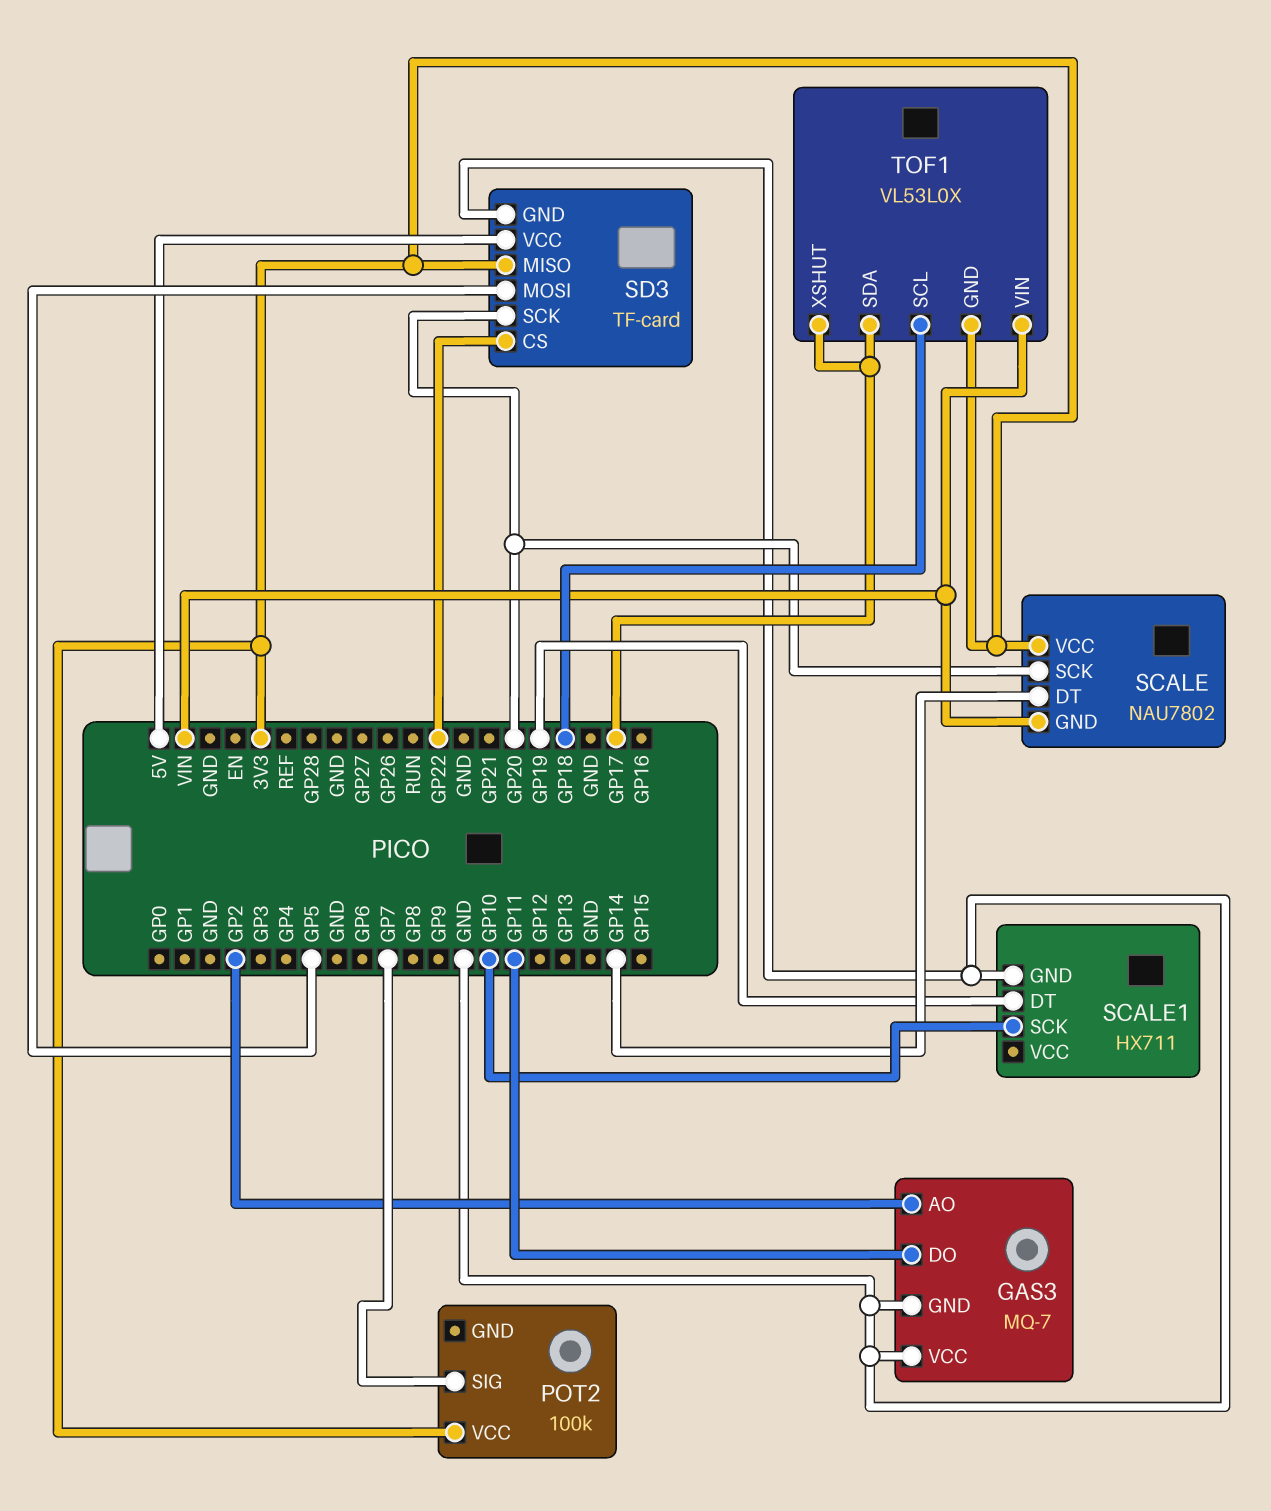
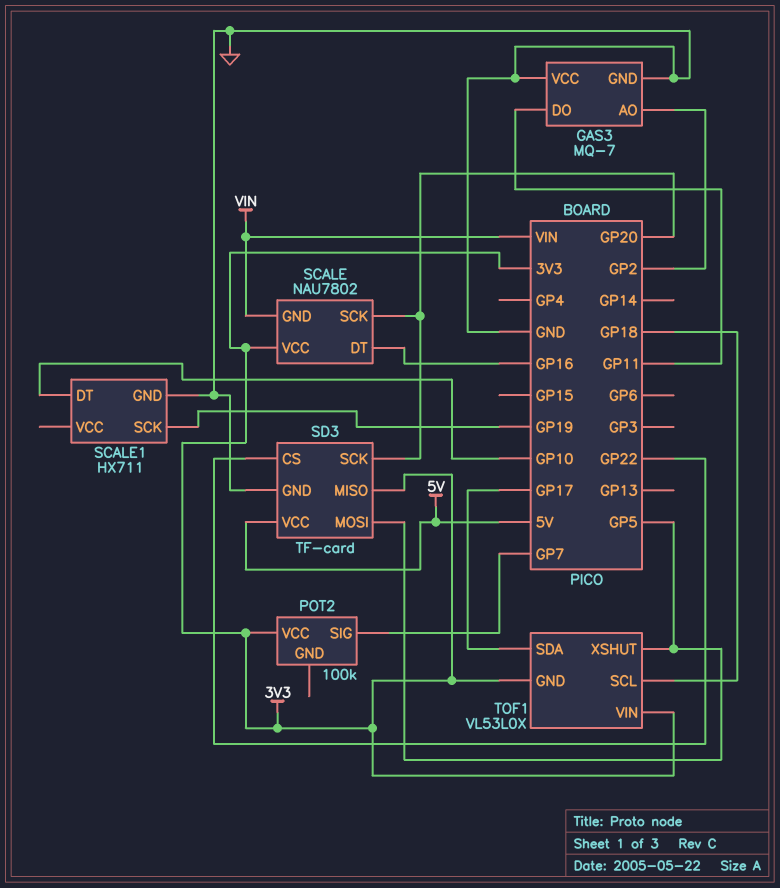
SCALE pin DT: GP14 -> GP16
SCALE1 pin DT: GP19 -> GP10
SCALE1 pin SCK: GP10 -> GP19
TOF1 pin VIN: VIN -> 3V3
TOF1 pin XSHUT: GP17 -> GP5

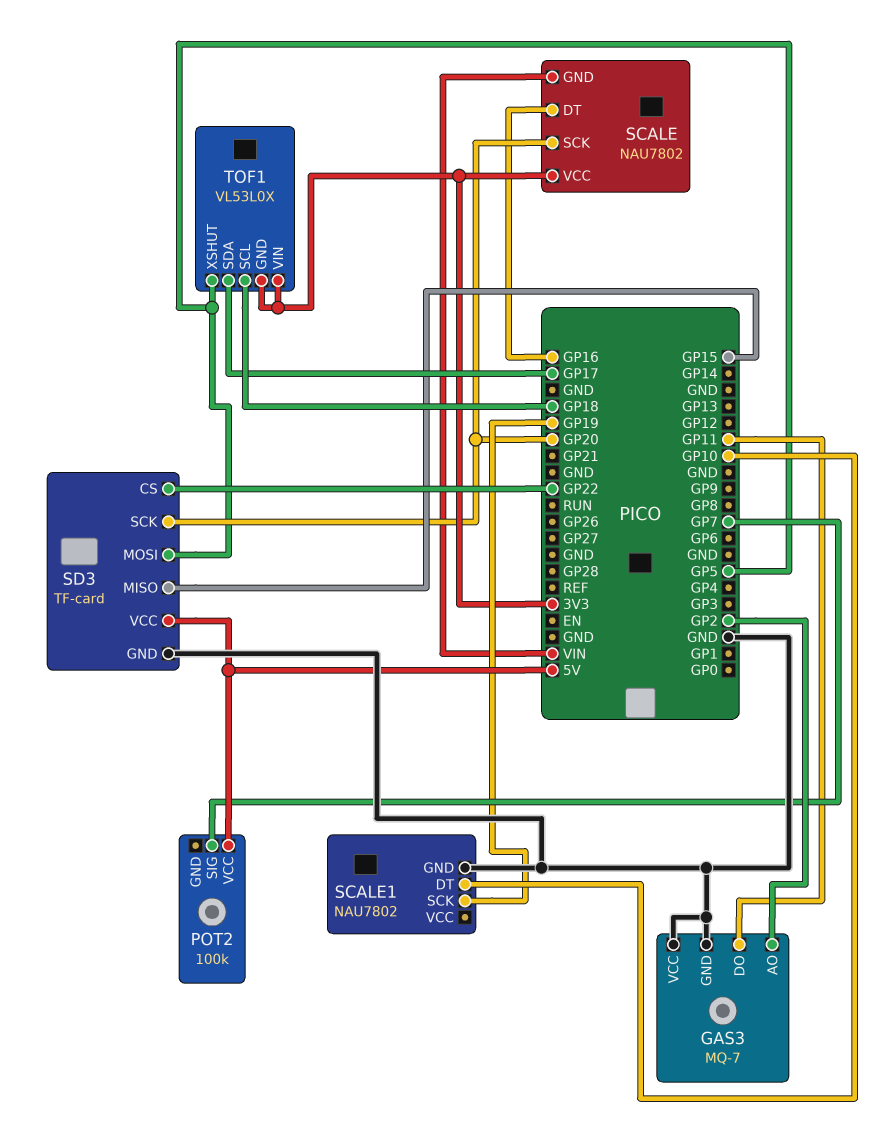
POT2 pin VCC: 3V3 -> 5V
SCALE1: HX711 -> NAU7802
SD3 pin MISO: 3V3 -> GP15

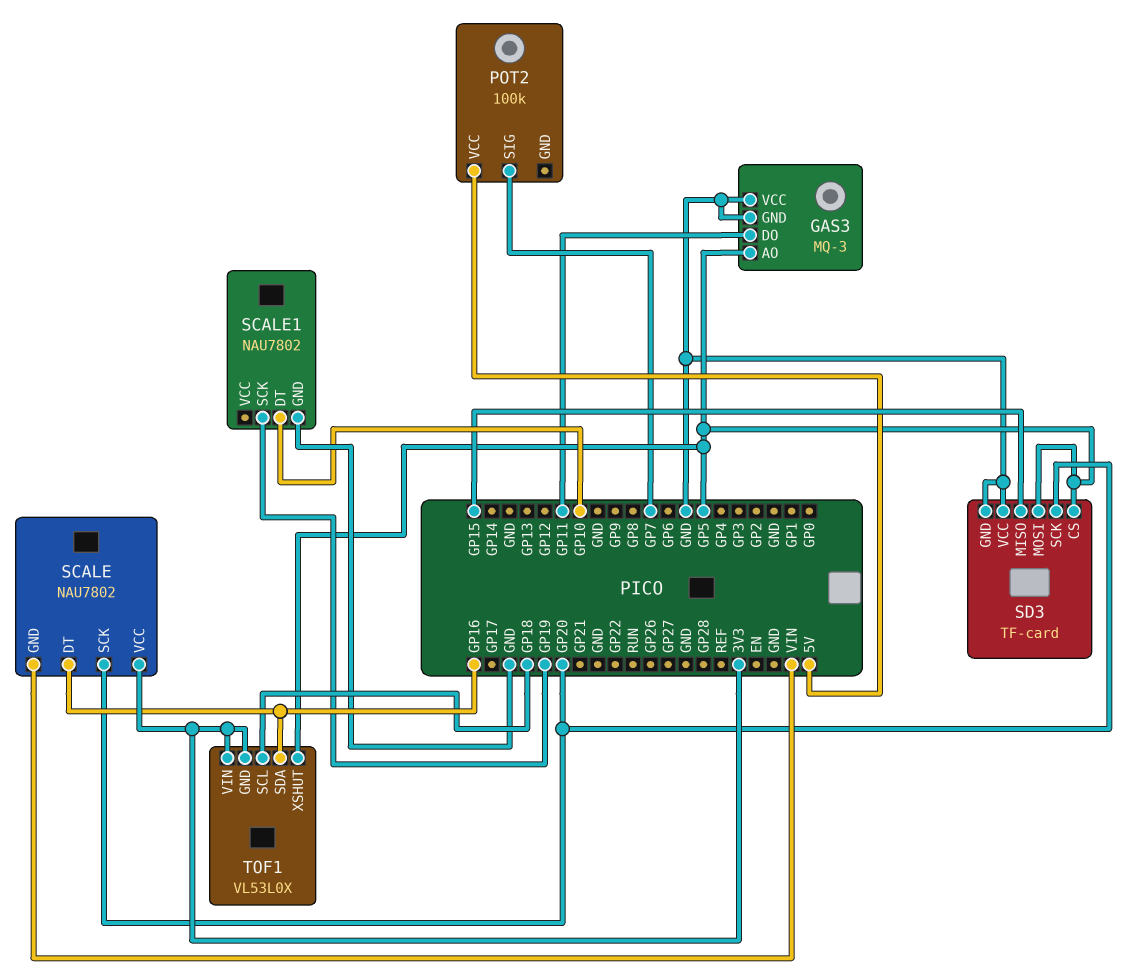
GAS3: MQ-7 -> MQ-3
GAS3 pin AO: GP2 -> GP5
SD3 pin CS: GP22 -> GP5
SD3 pin VCC: 5V -> GND
TOF1 pin SDA: GP17 -> GP16

